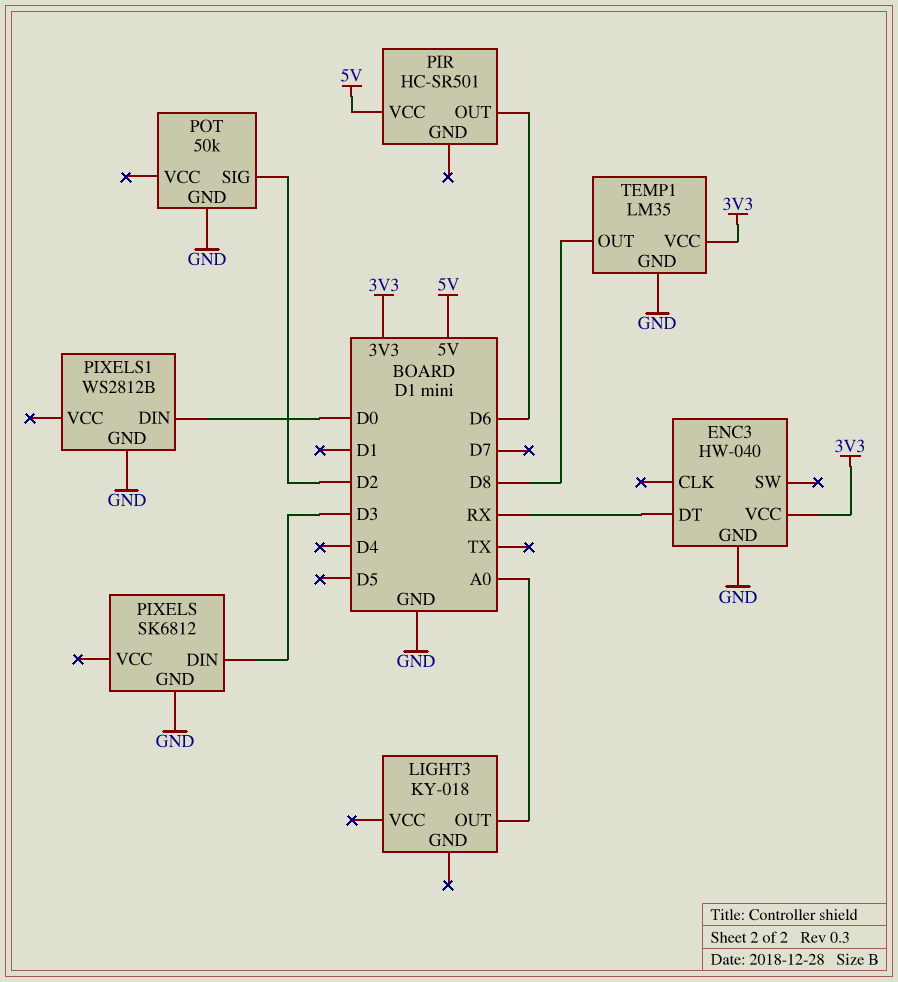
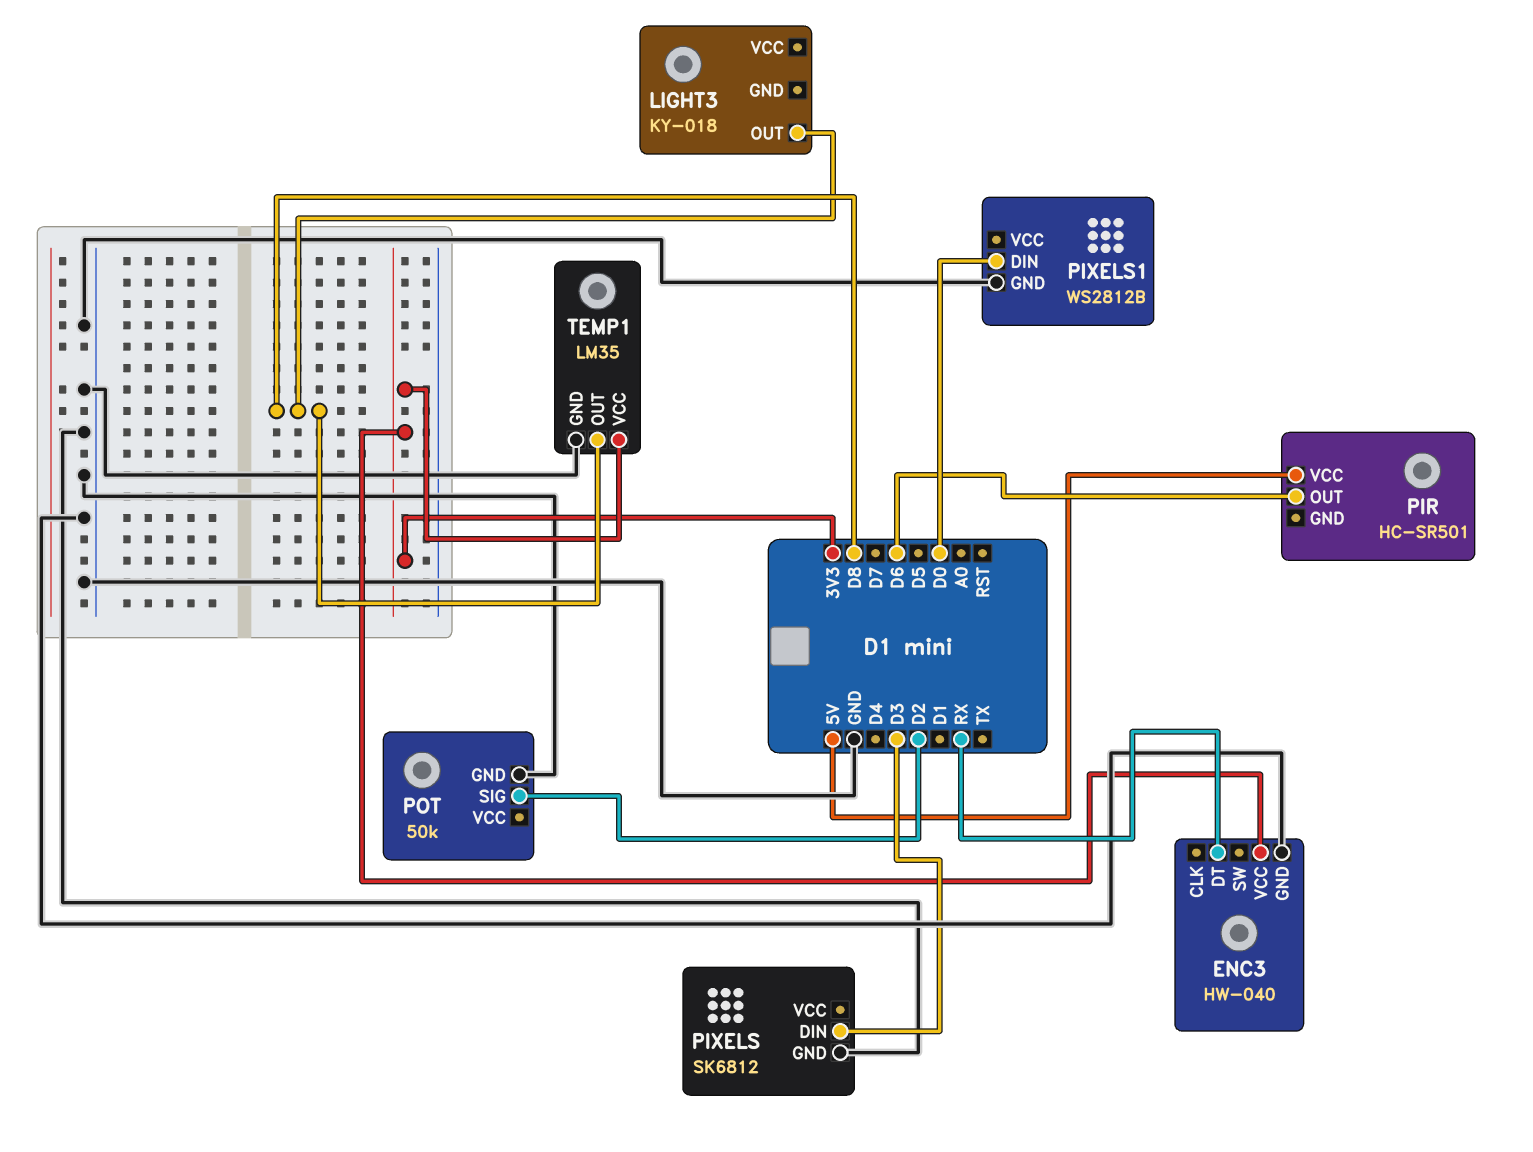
LIGHT3 pin OUT: A0 -> D8

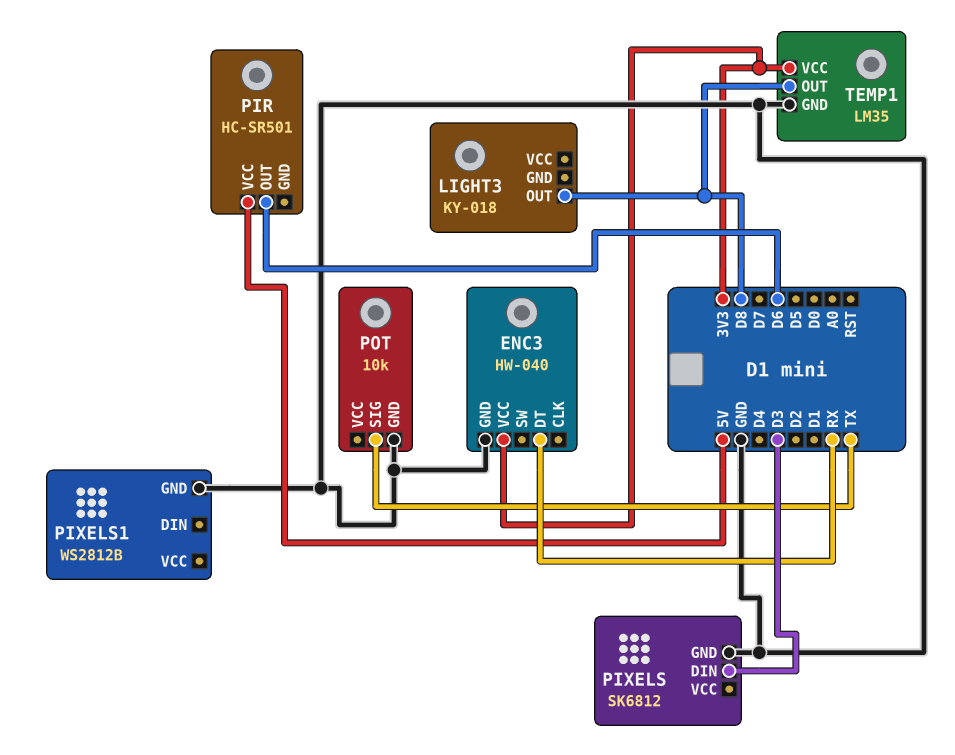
PIXELS1 pin DIN: D0 -> none
POT: 50k -> 10k
POT pin SIG: D2 -> TX

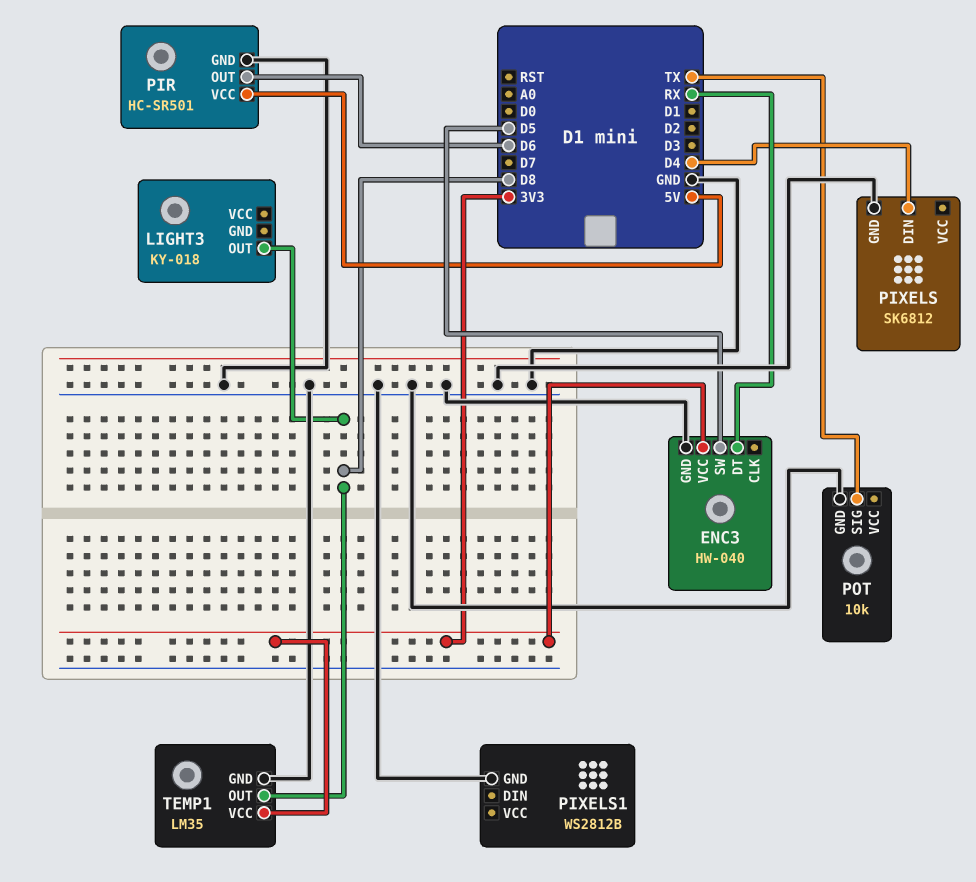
ENC3 pin SW: none -> D5
PIR pin GND: none -> GND
PIXELS pin DIN: D3 -> D4

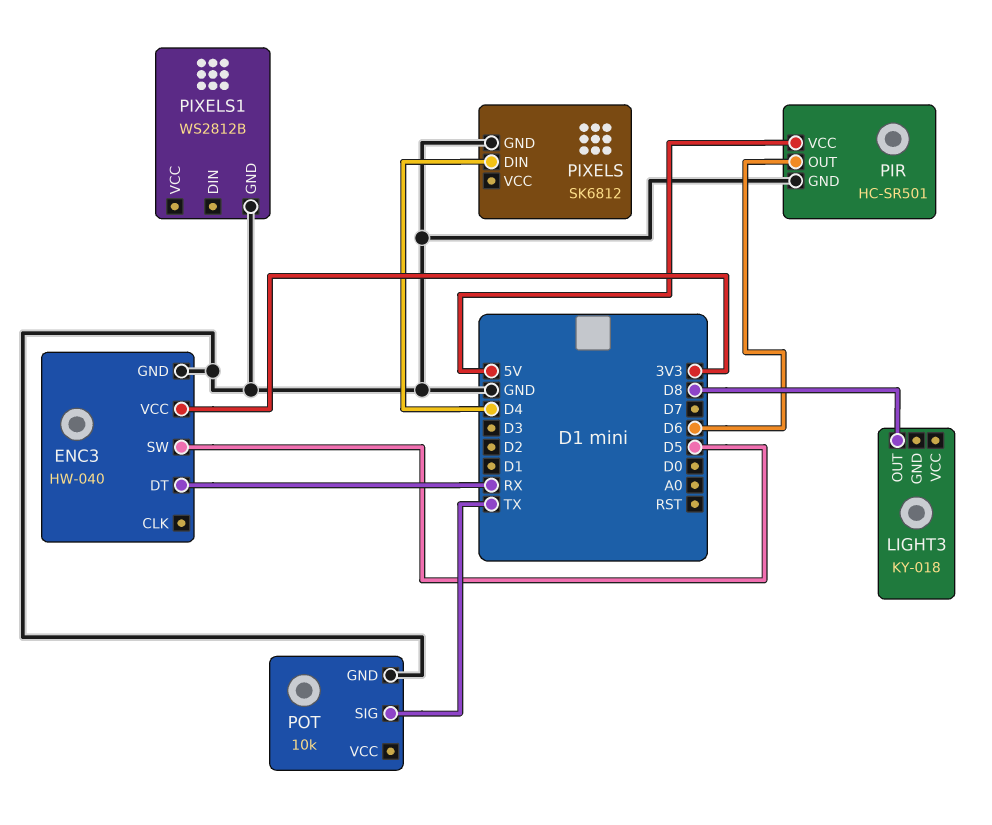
TEMP1: LM35 -> none
TEMP1 pin GND: GND -> none
TEMP1 pin OUT: D8 -> none
TEMP1 pin VCC: 3V3 -> none

